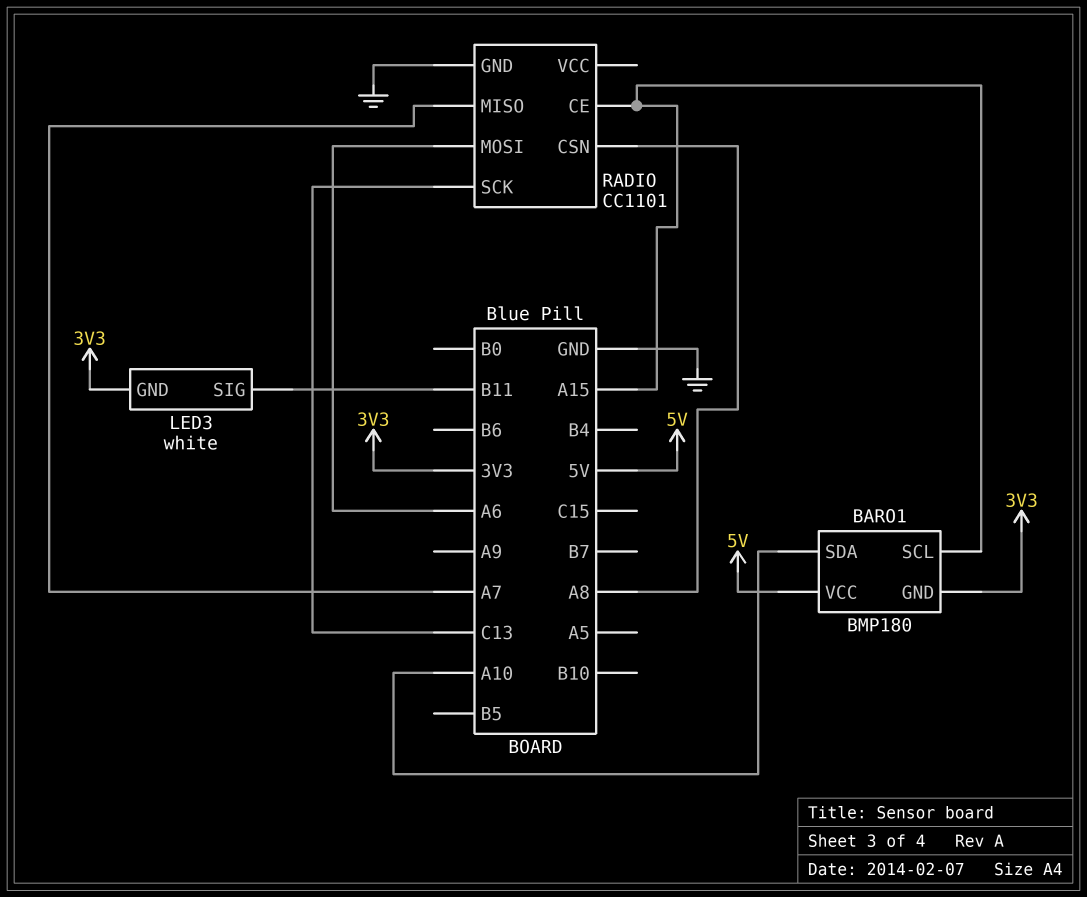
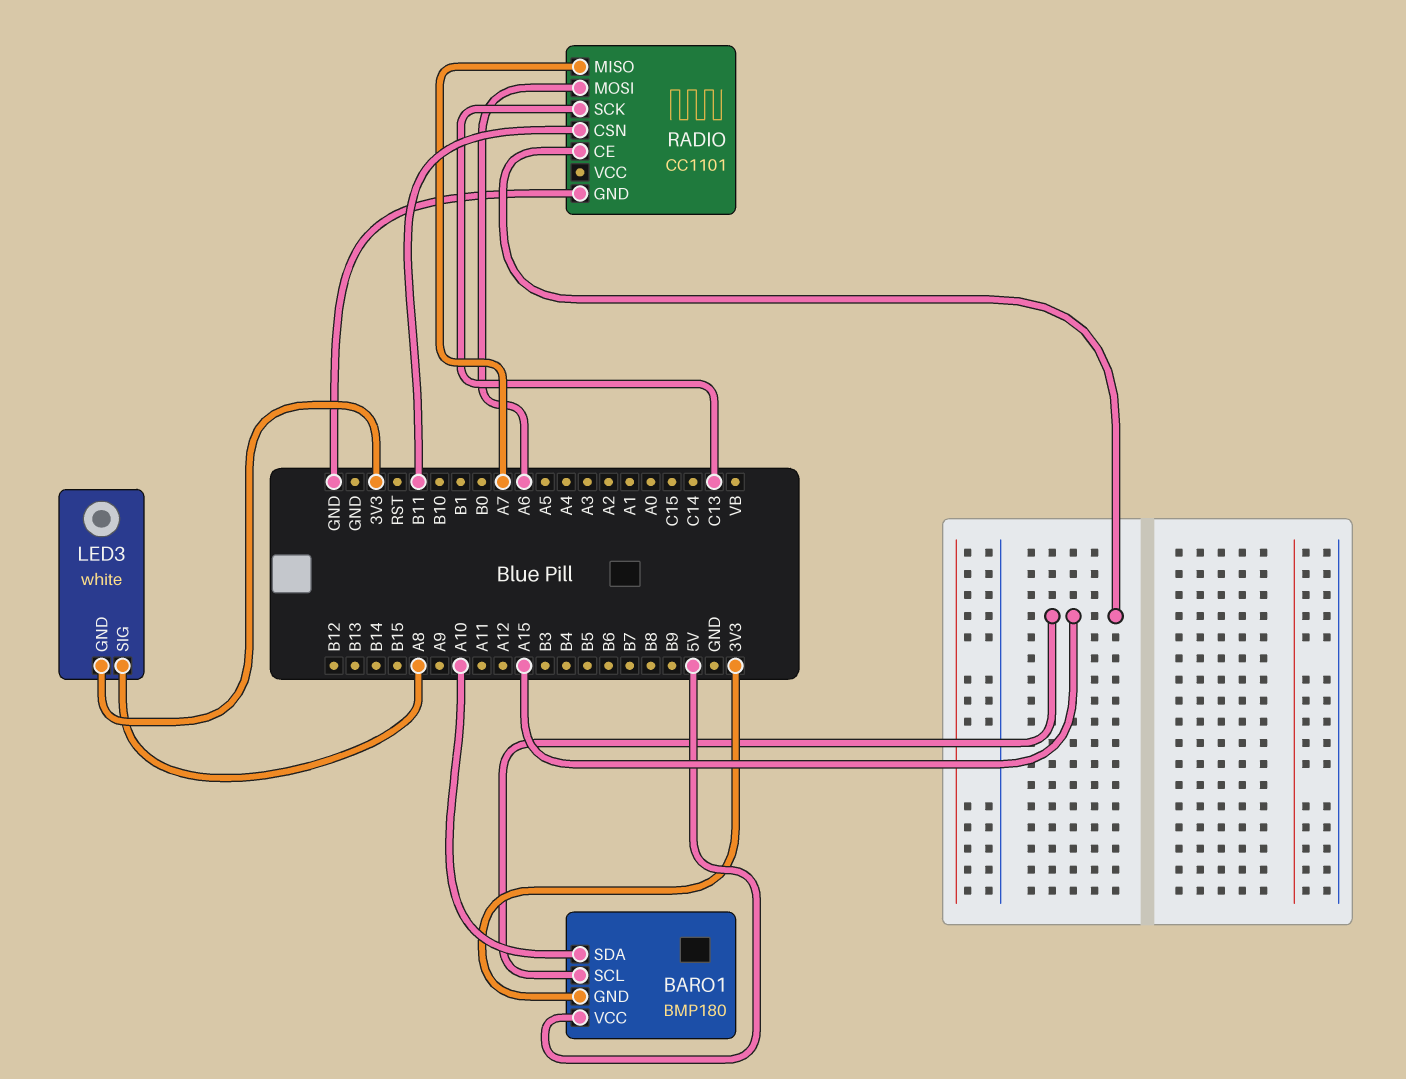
LED3 pin SIG: B11 -> A8
RADIO pin CSN: A8 -> B11

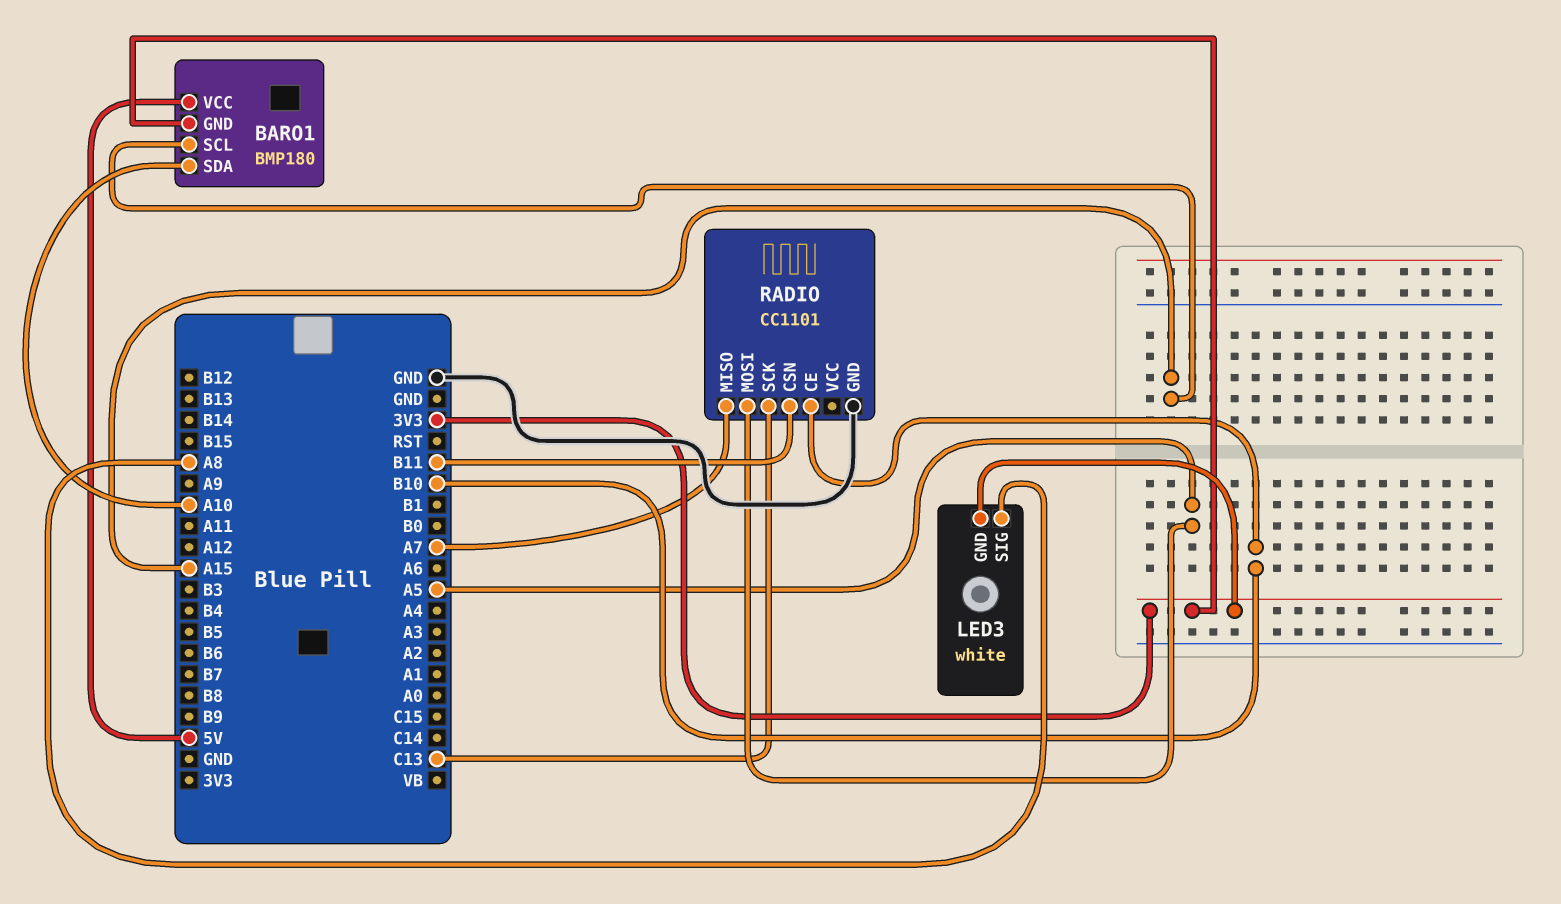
RADIO pin CE: A15 -> B10
RADIO pin MOSI: A6 -> A5

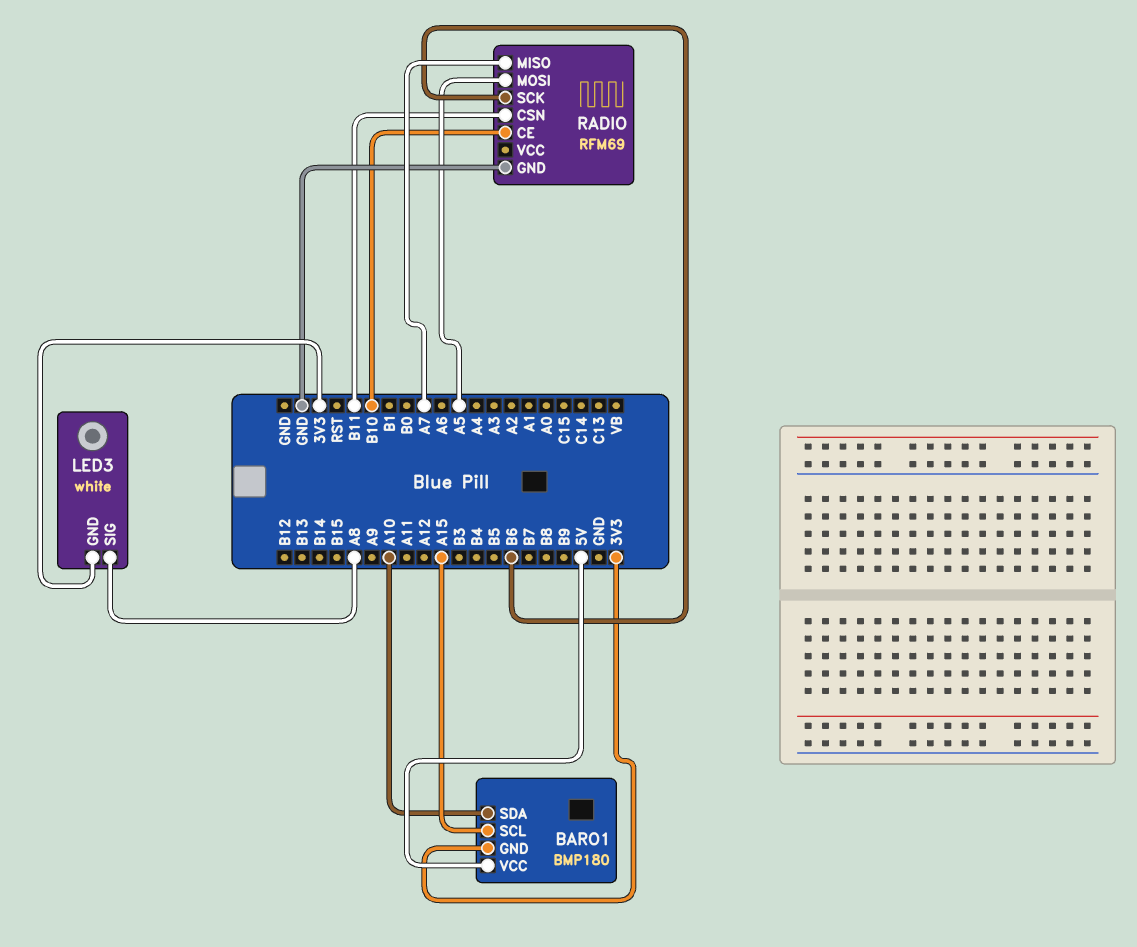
RADIO: CC1101 -> RFM69
RADIO pin SCK: C13 -> B6

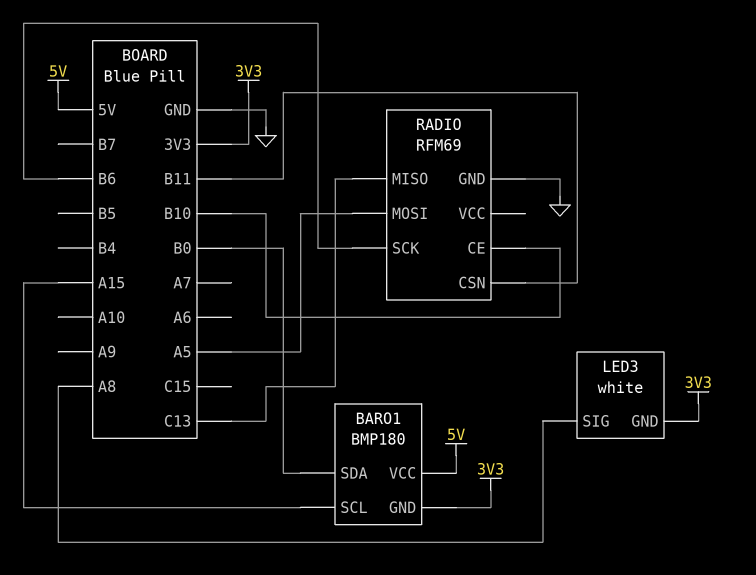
BARO1 pin SDA: A10 -> B0
RADIO pin MISO: A7 -> C13

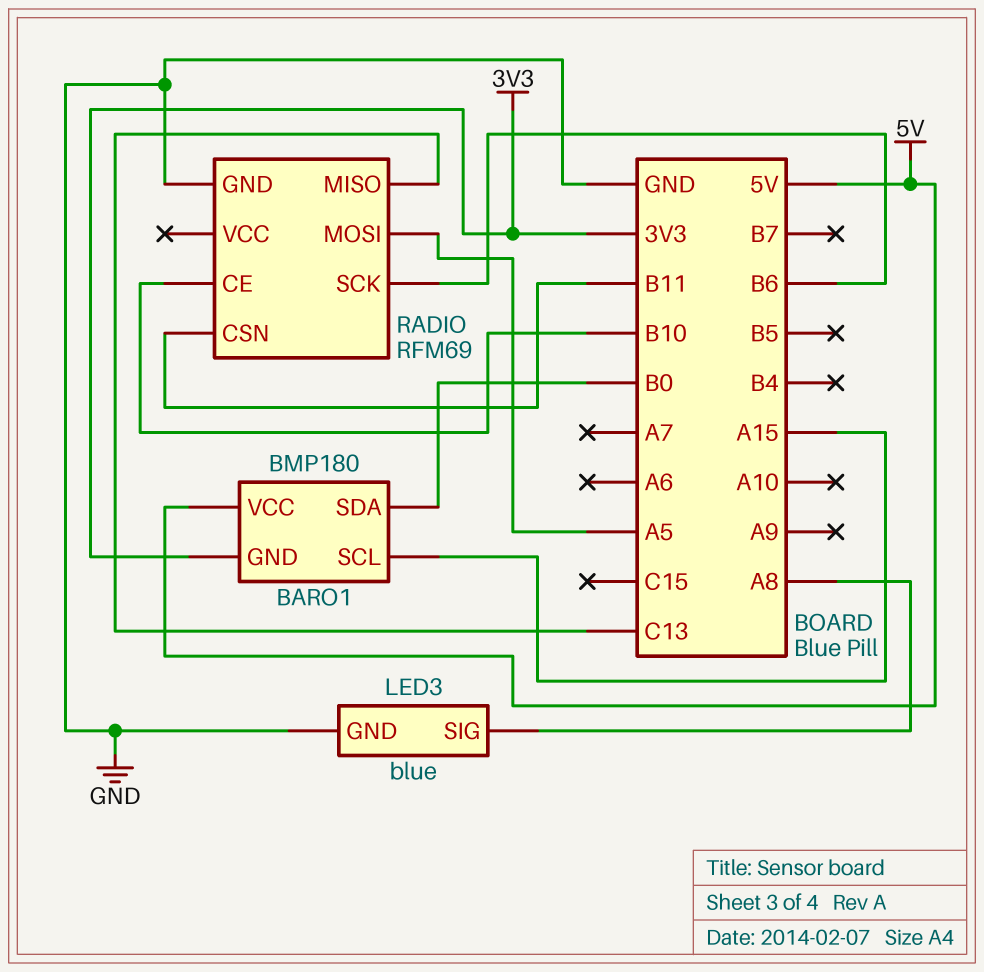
LED3: white -> blue
LED3 pin GND: 3V3 -> GND

